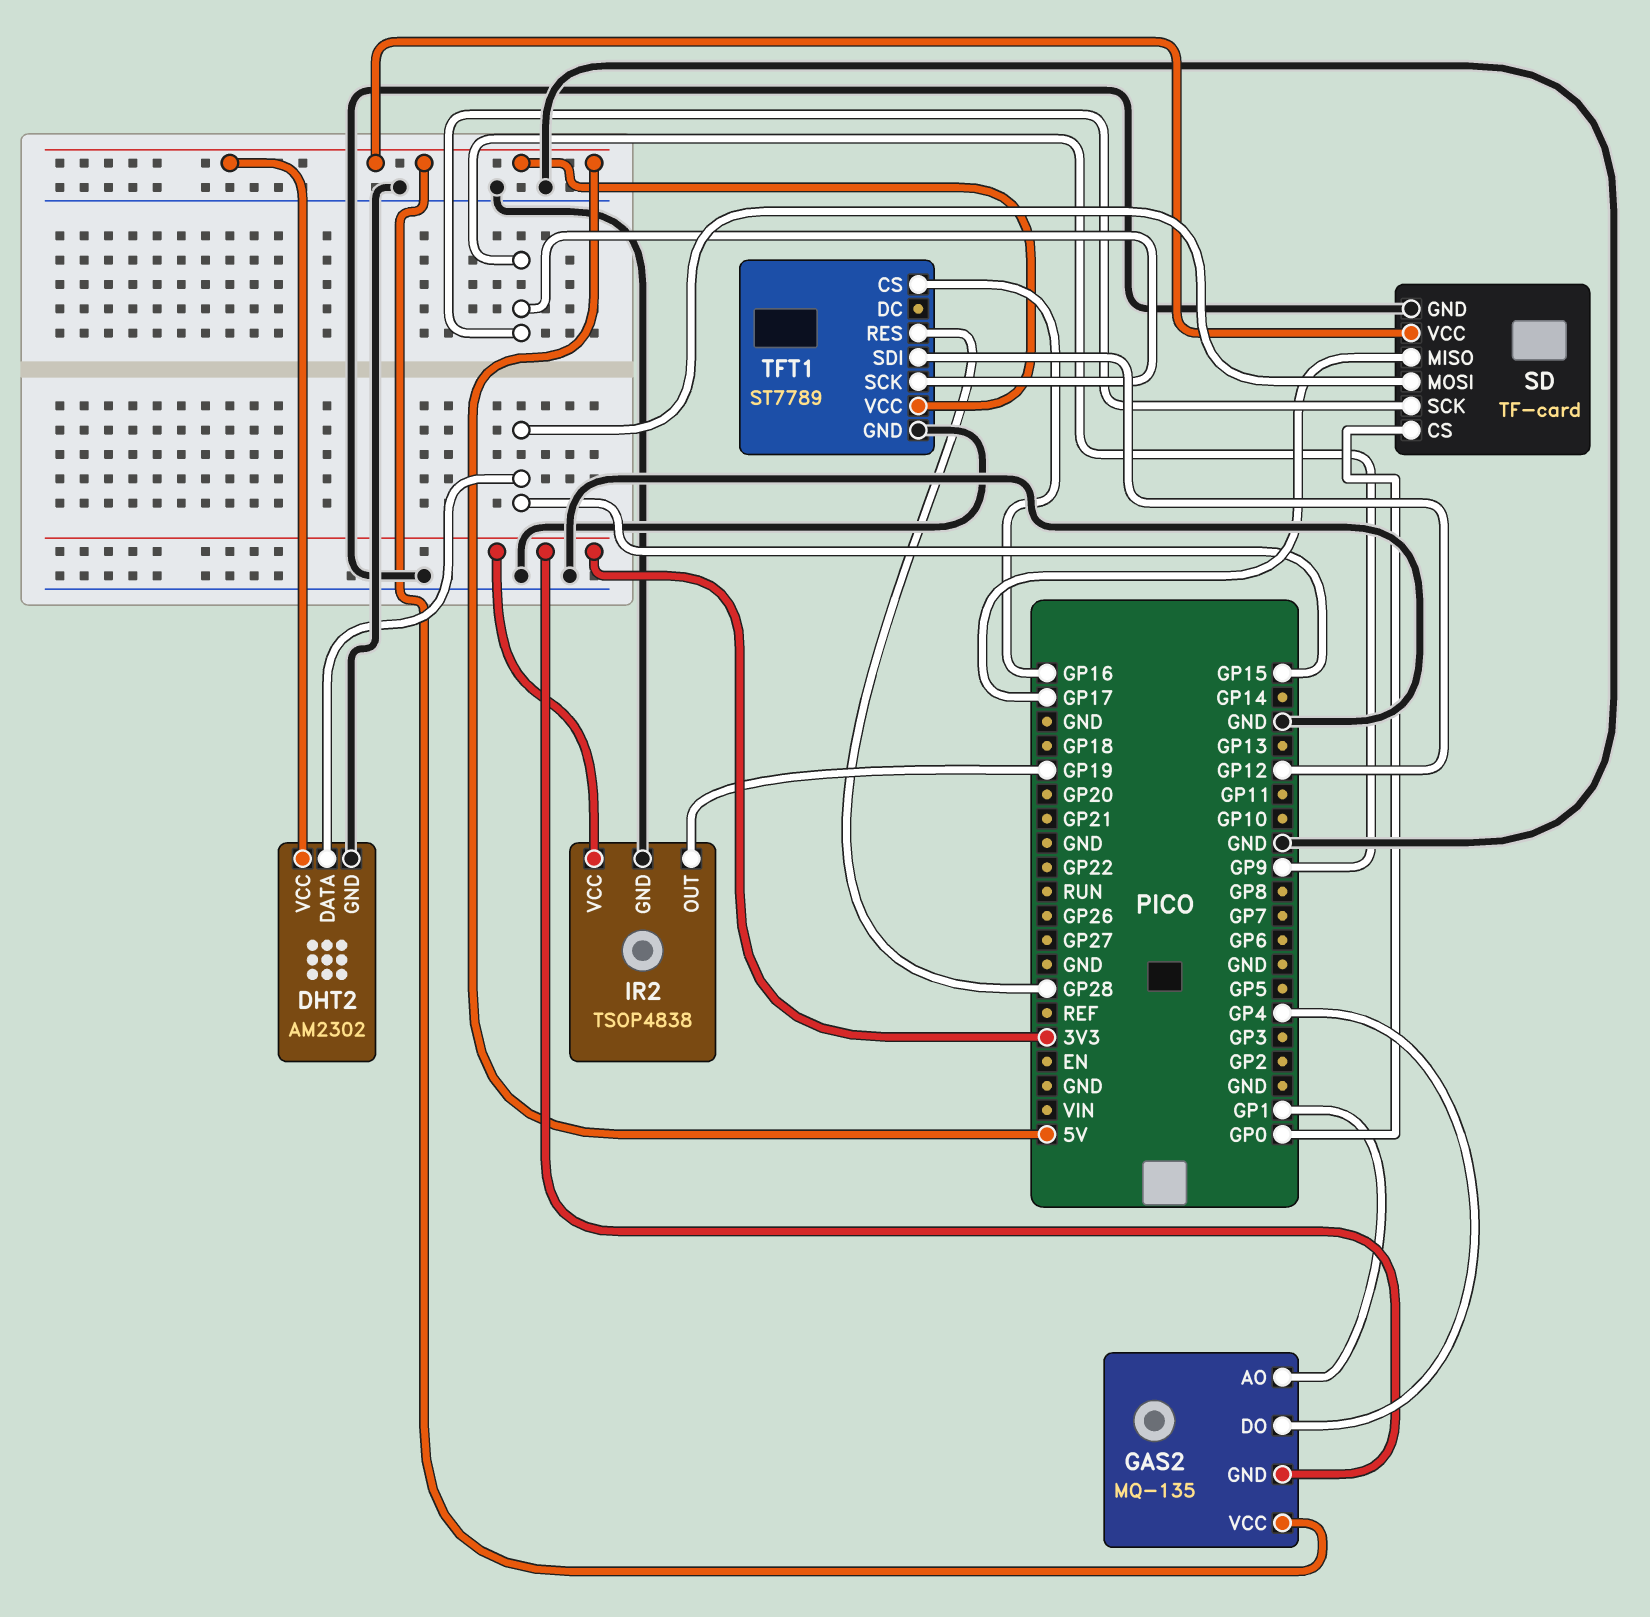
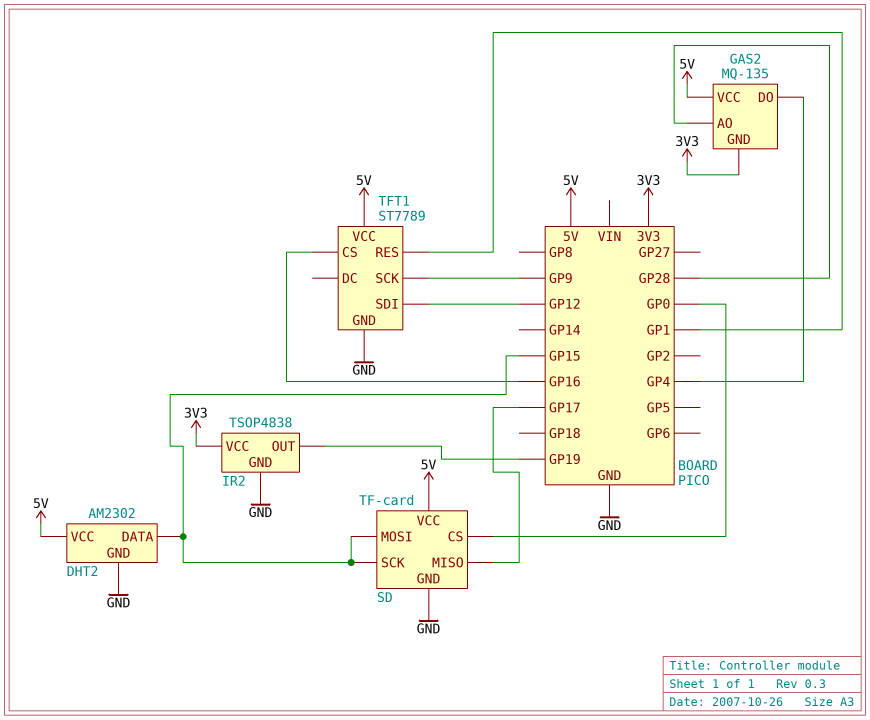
GAS2 pin AO: GP1 -> GP28
SD pin SCK: GP9 -> GP15
TFT1 pin RES: GP28 -> GP1

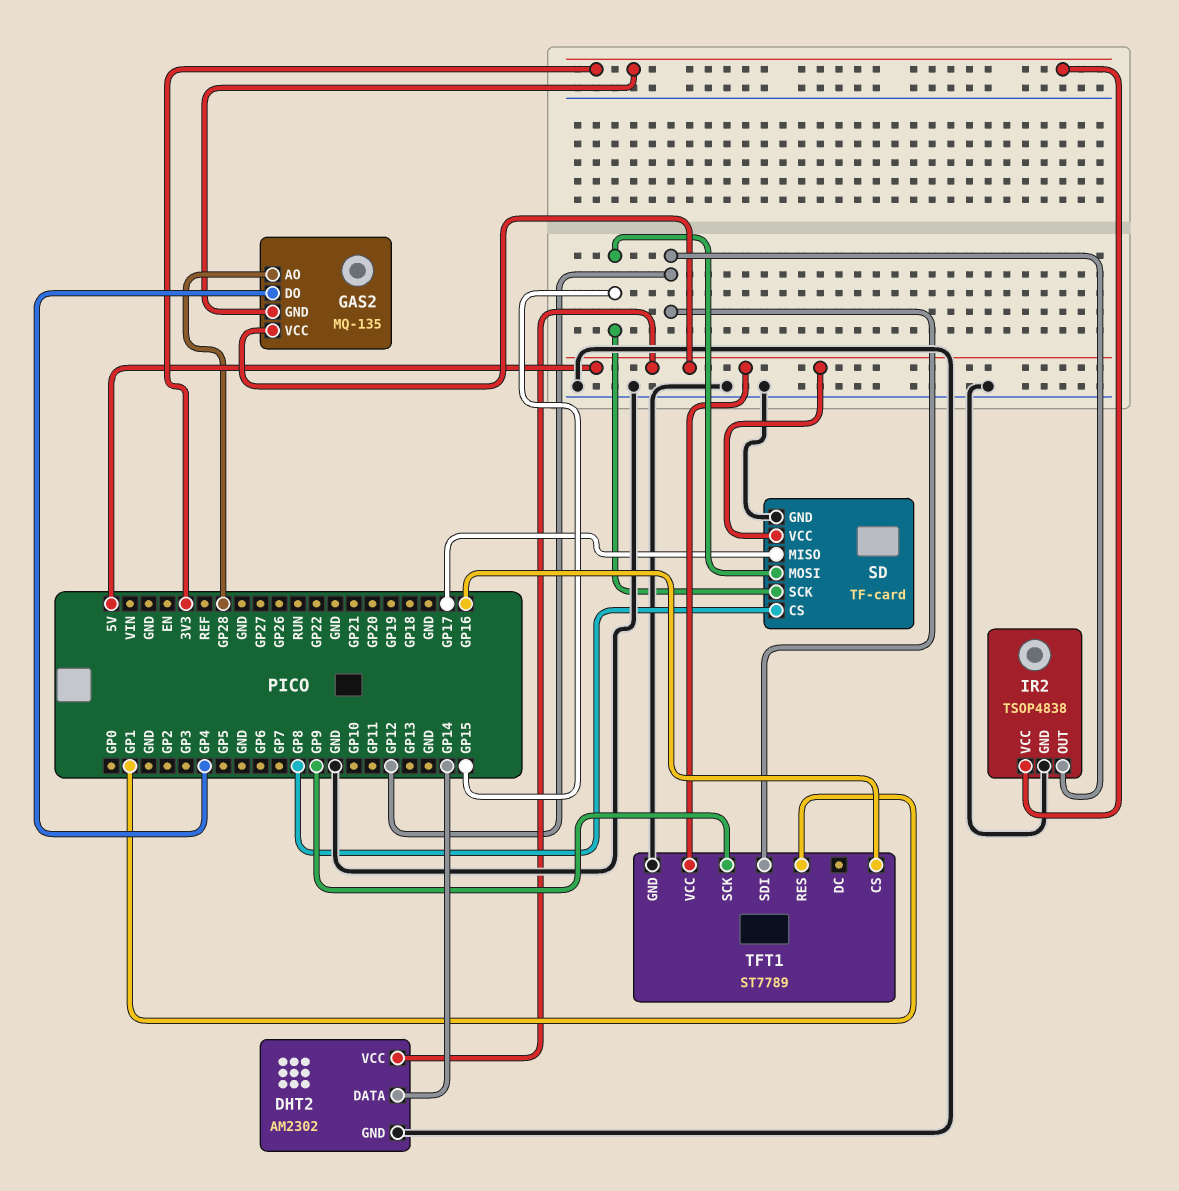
DHT2 pin DATA: GP15 -> GP14
IR2 pin OUT: GP19 -> GP12
SD pin CS: GP0 -> GP8

